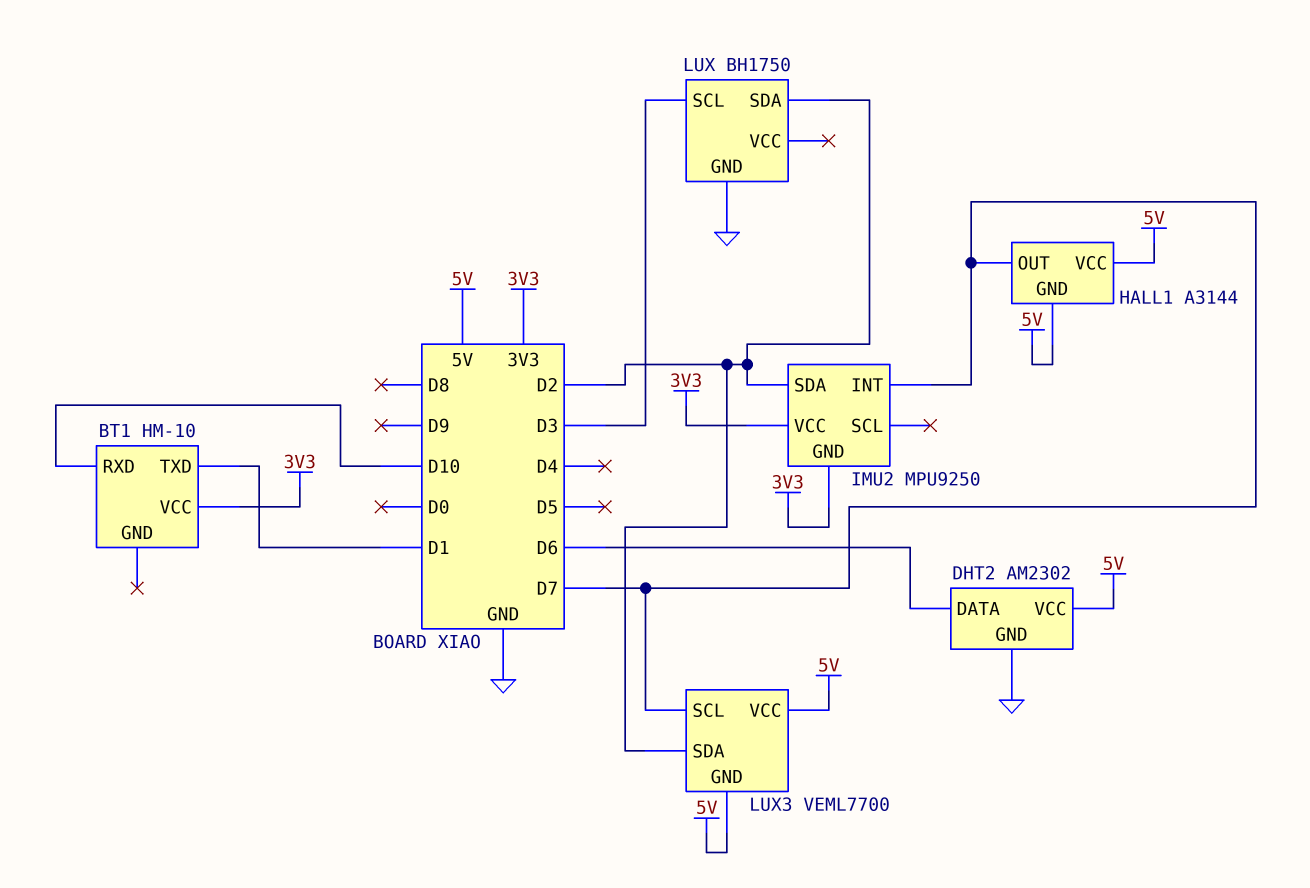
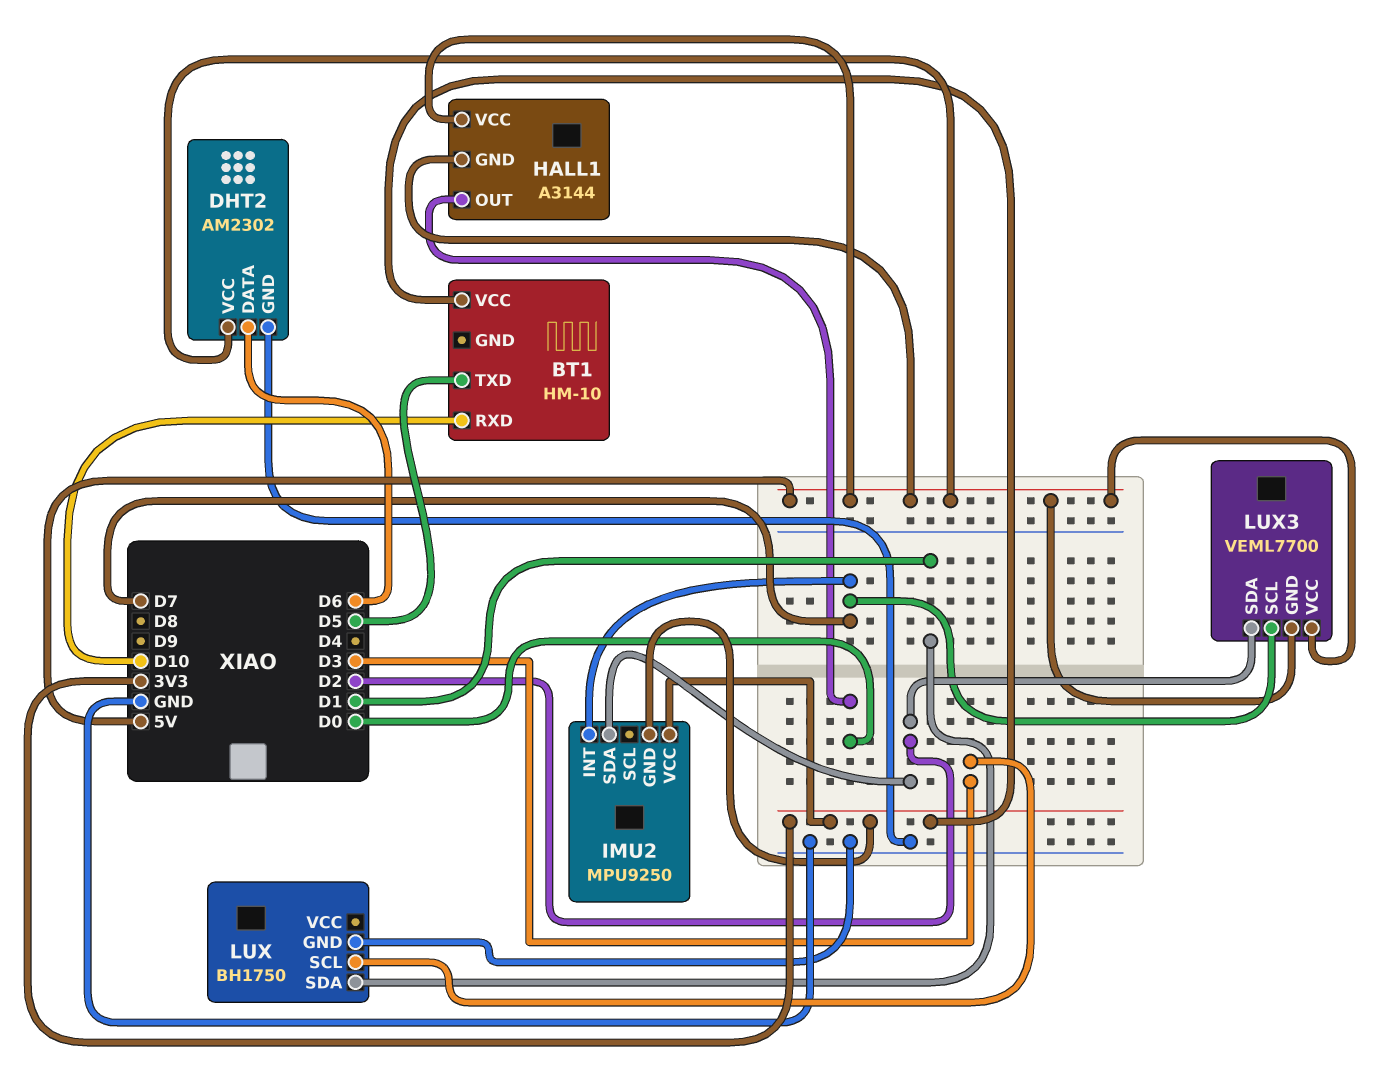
BT1 pin TXD: D1 -> D5
HALL1 pin OUT: D7 -> D0
LUX pin SDA: D2 -> D1

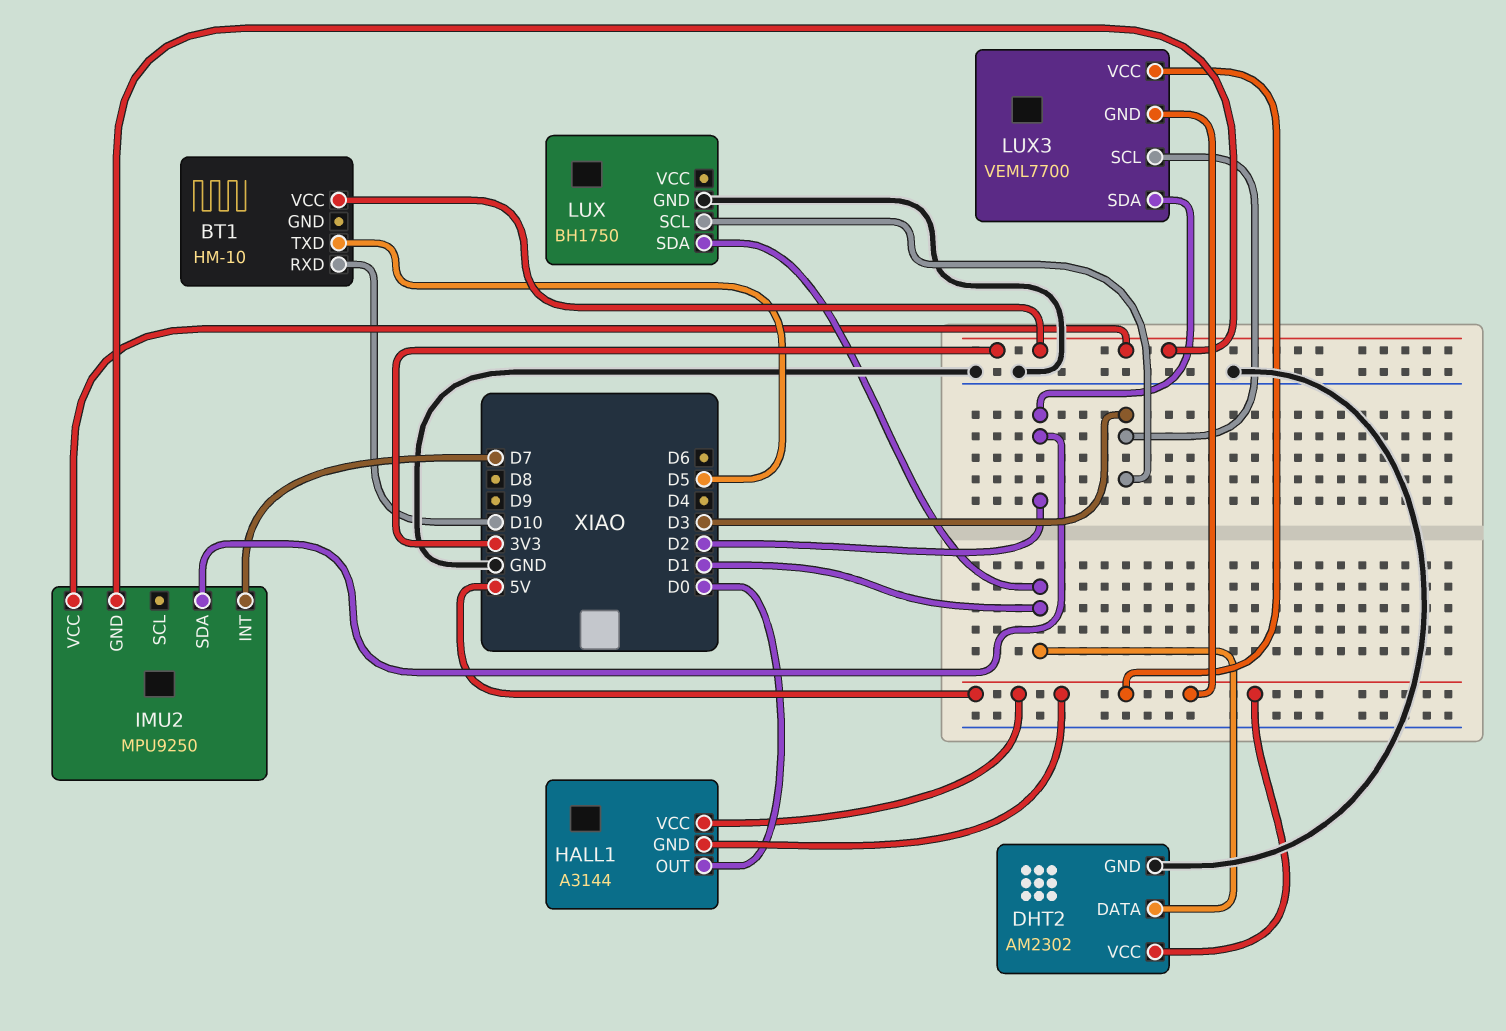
DHT2 pin DATA: D6 -> D1
LUX3 pin SCL: D7 -> D3

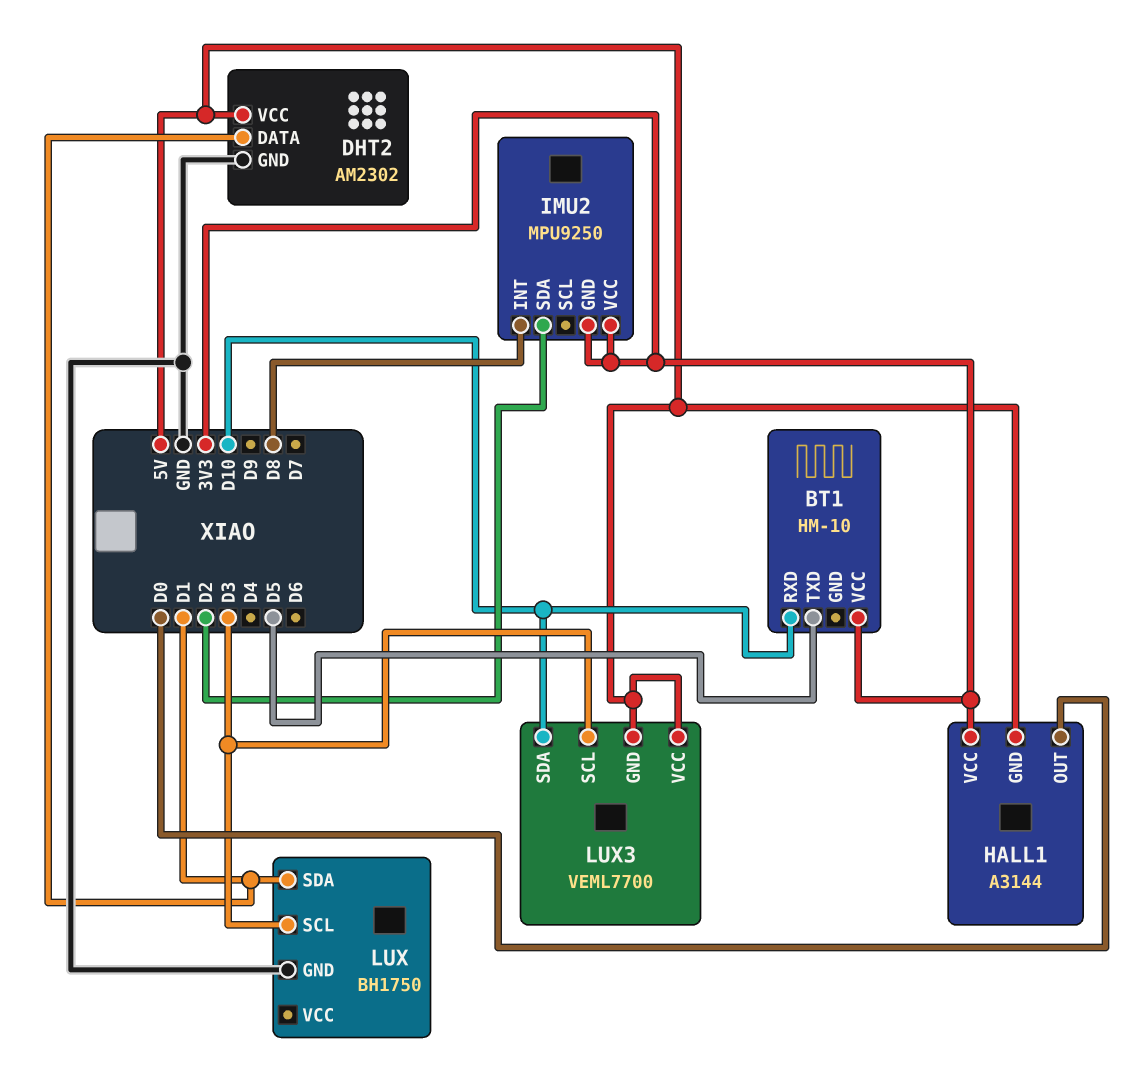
HALL1 pin VCC: 5V -> 3V3
IMU2 pin INT: D7 -> D8
LUX3 pin SDA: D2 -> D10

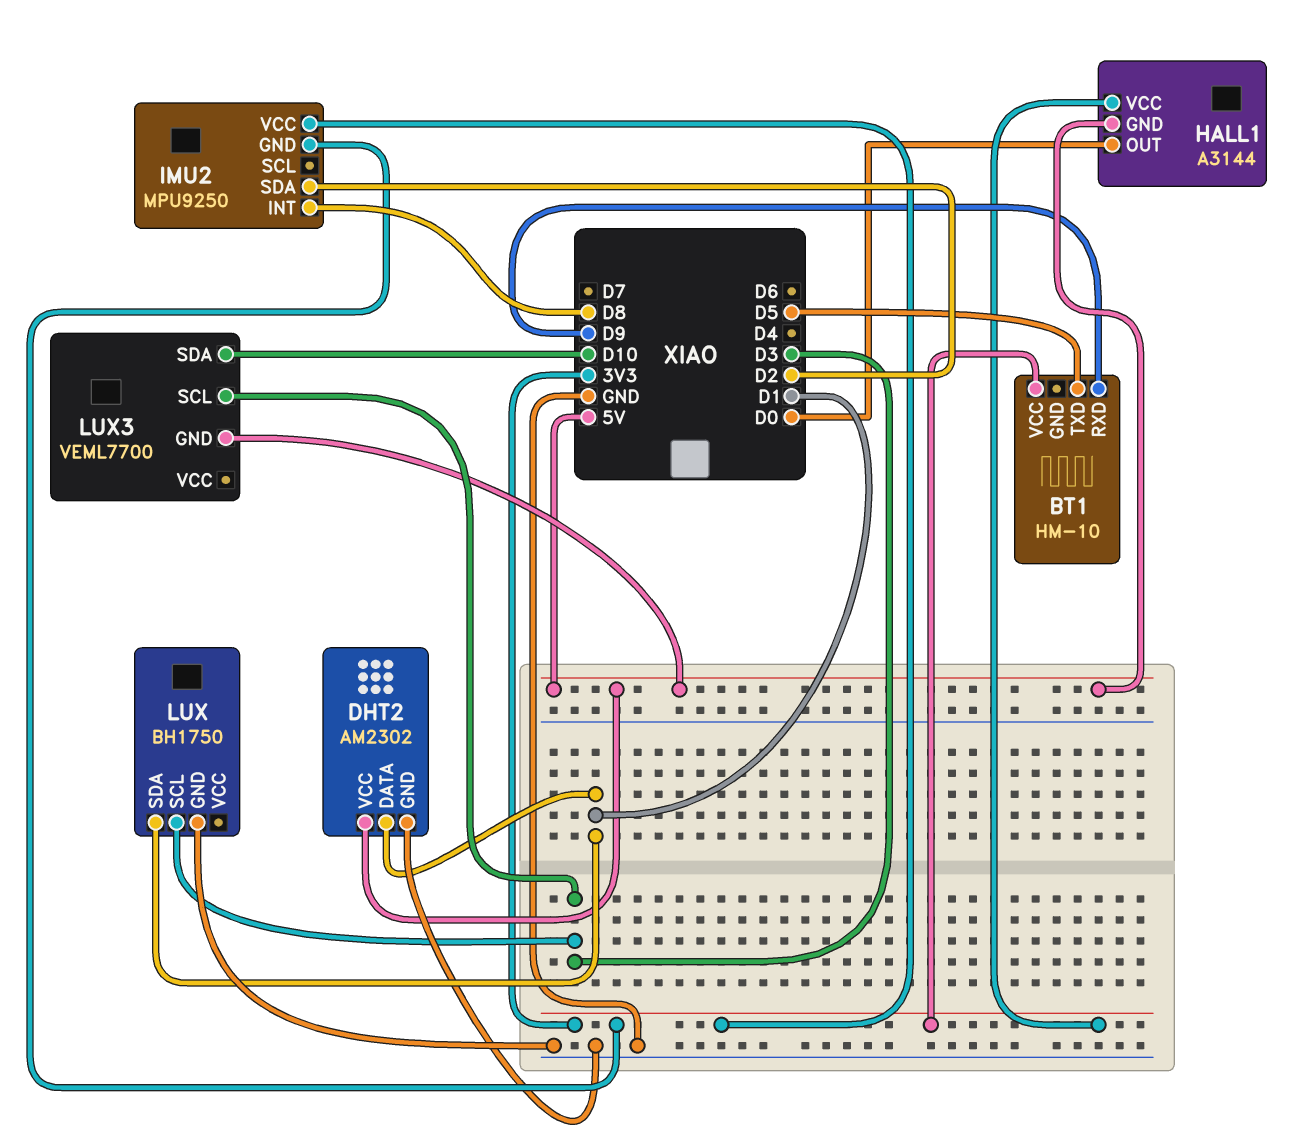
BT1 pin RXD: D10 -> D9
LUX3 pin VCC: 5V -> none

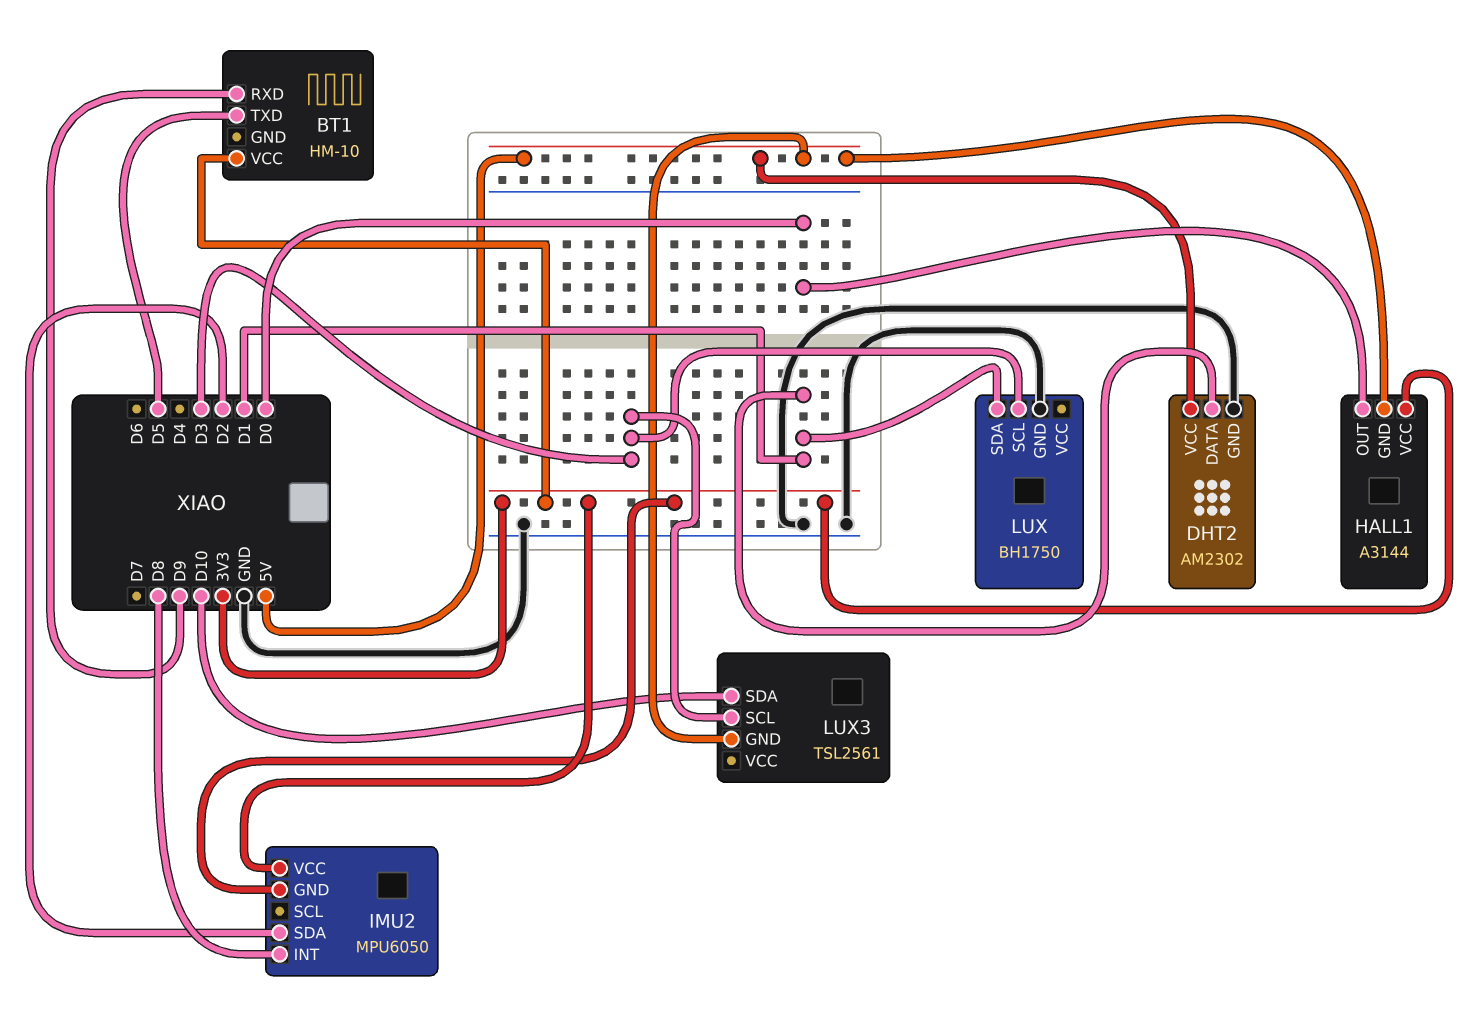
IMU2: MPU9250 -> MPU6050
LUX3: VEML7700 -> TSL2561

